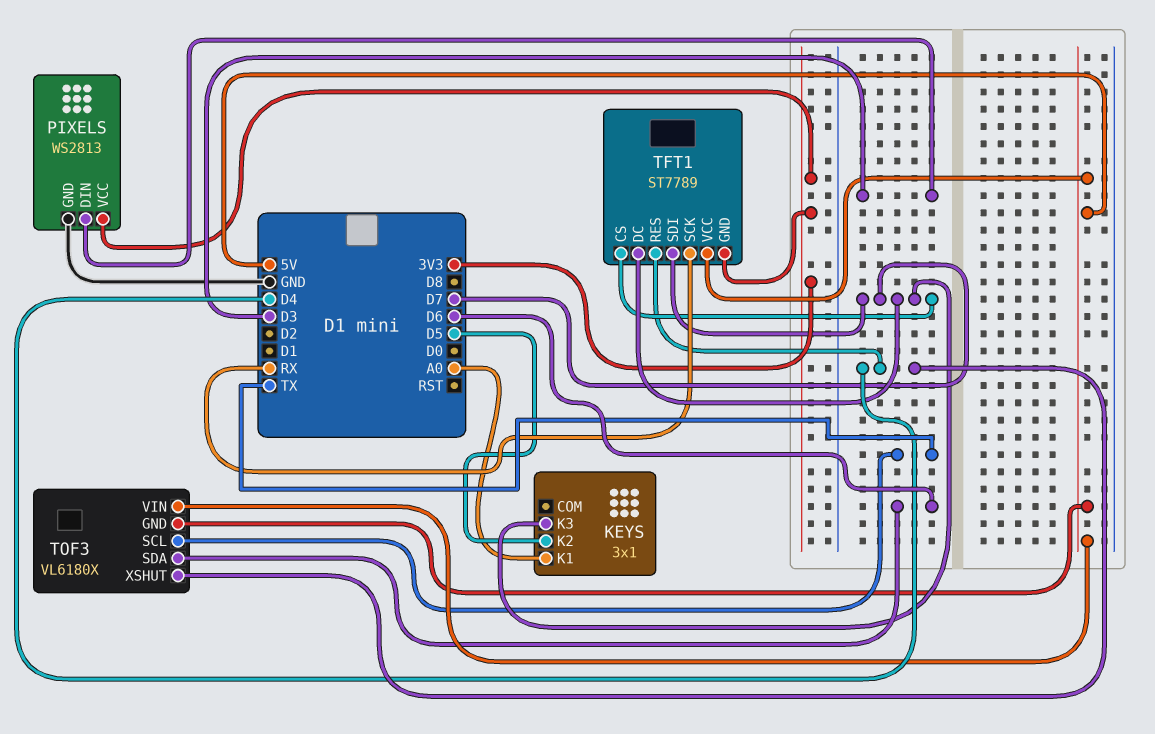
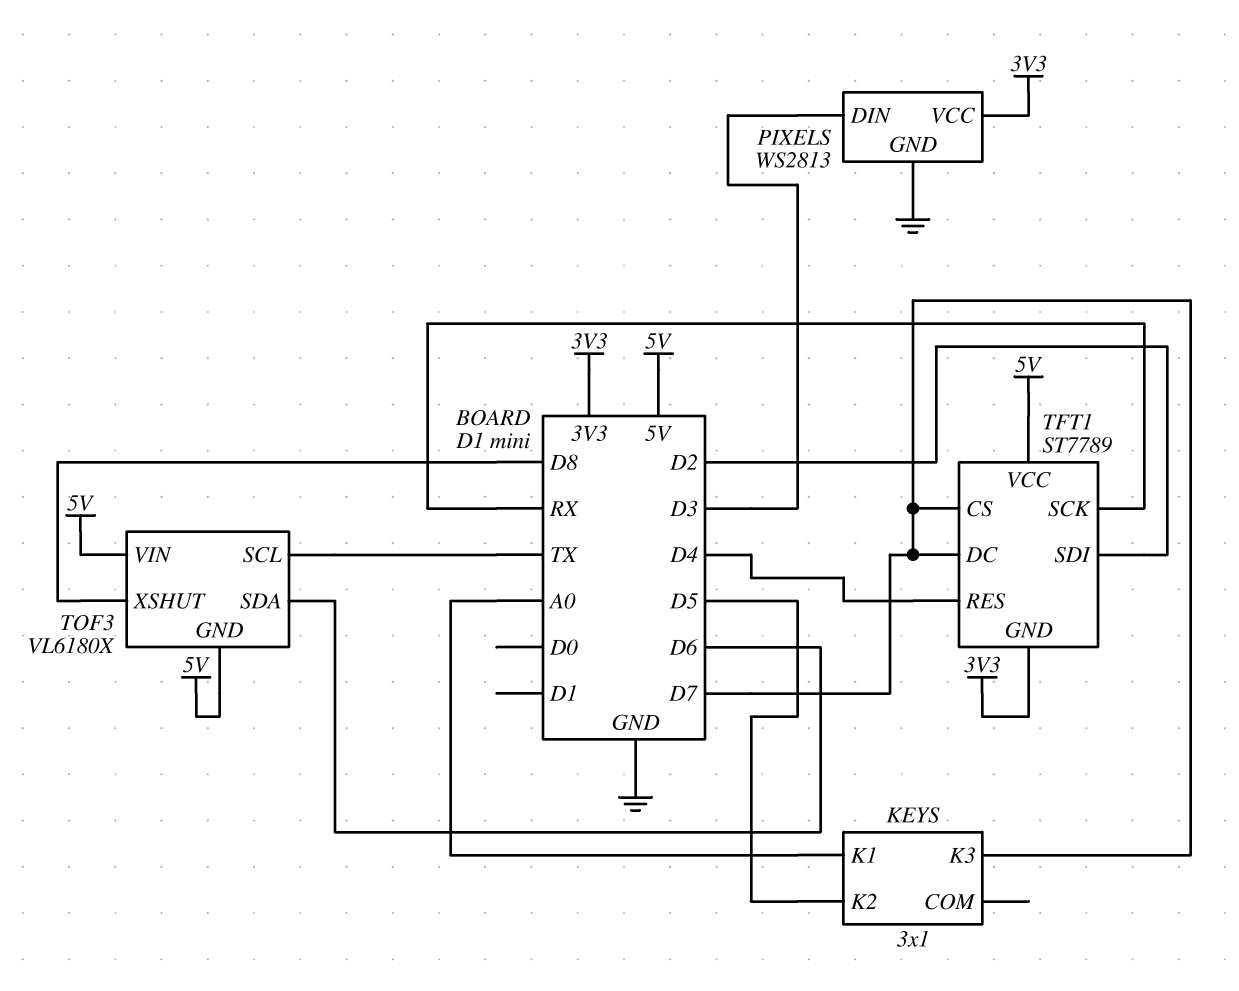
TFT1 pin SDI: D7 -> D2
TOF3 pin XSHUT: D4 -> D8

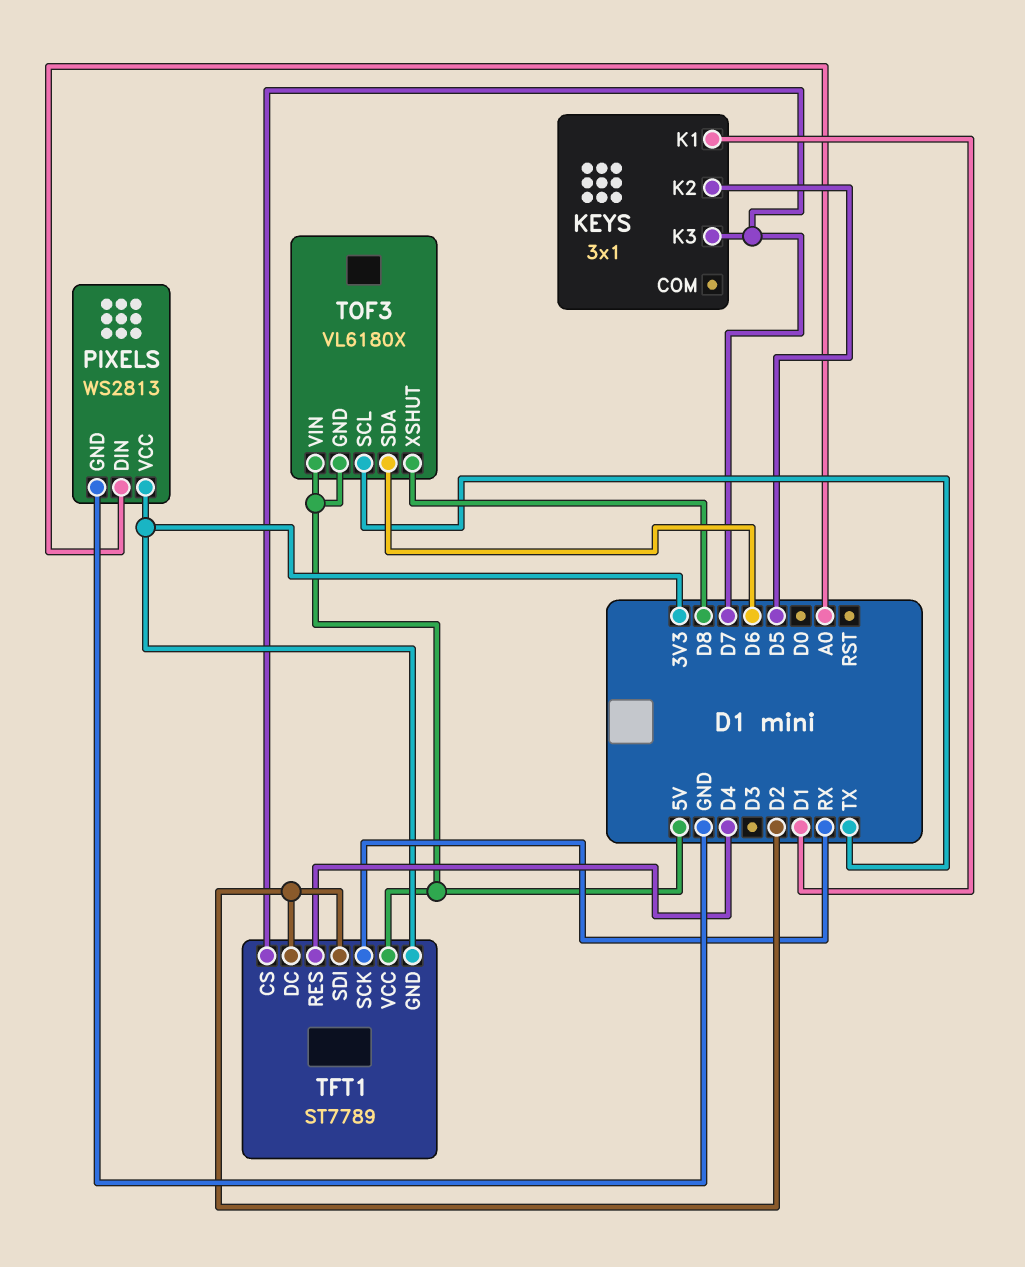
KEYS pin K1: A0 -> D1
PIXELS pin DIN: D3 -> A0
TFT1 pin DC: D7 -> D2

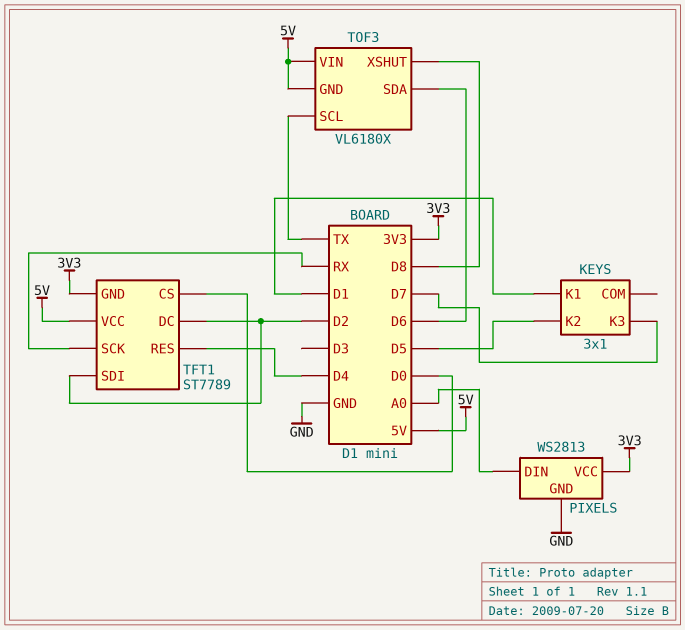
TFT1 pin CS: D7 -> D0

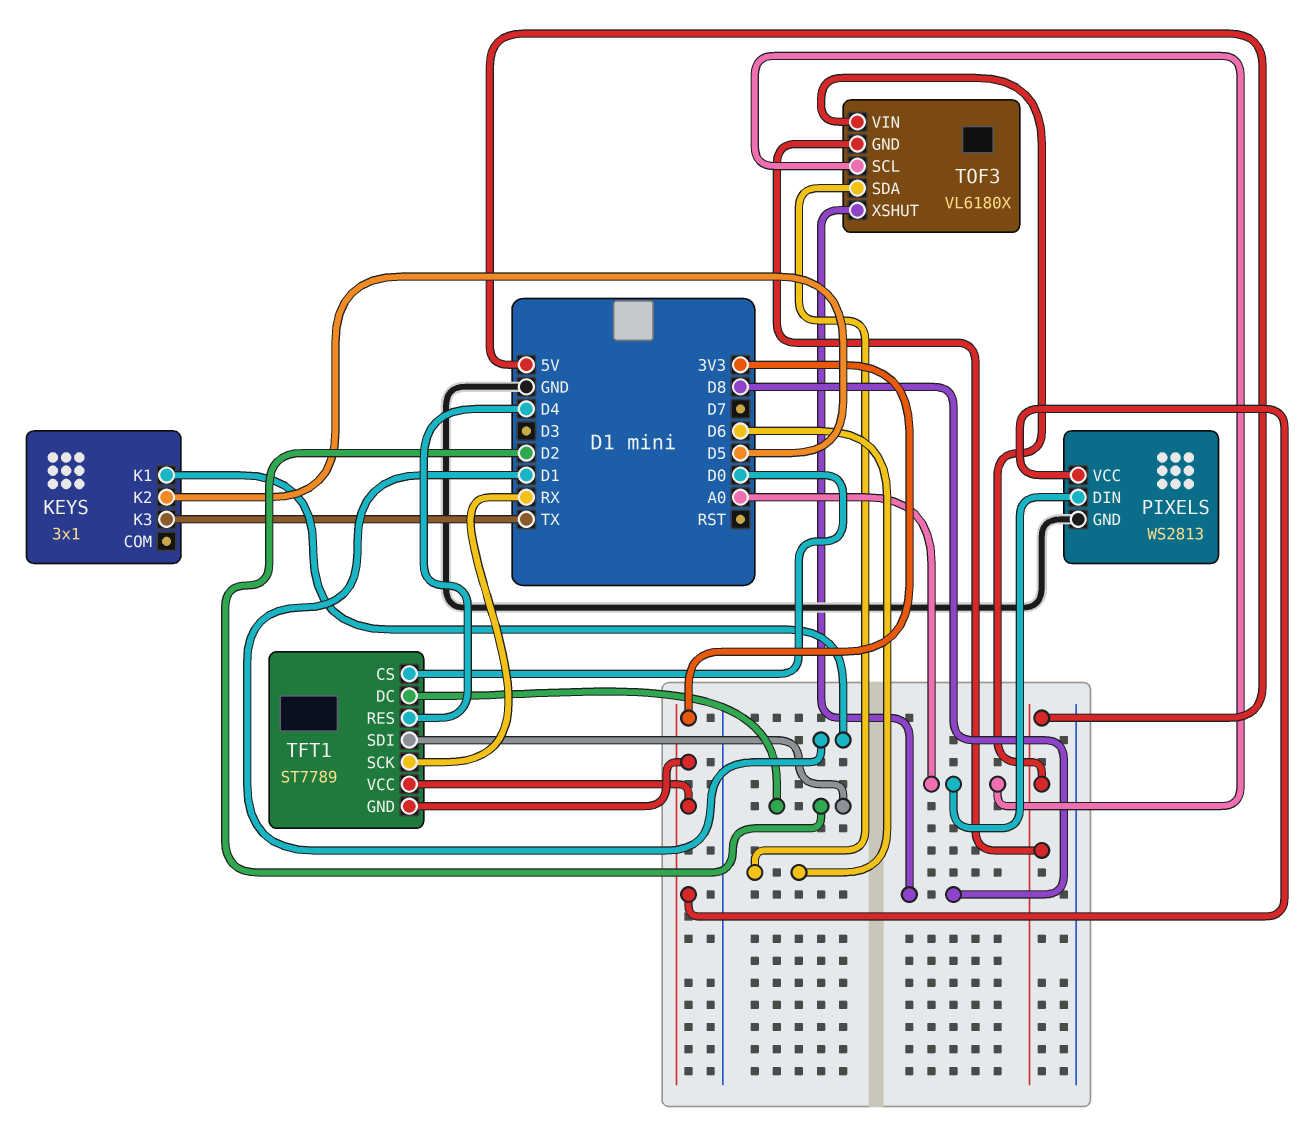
KEYS pin K3: D7 -> TX
TFT1 pin VCC: 5V -> 3V3
TOF3 pin SCL: TX -> A0

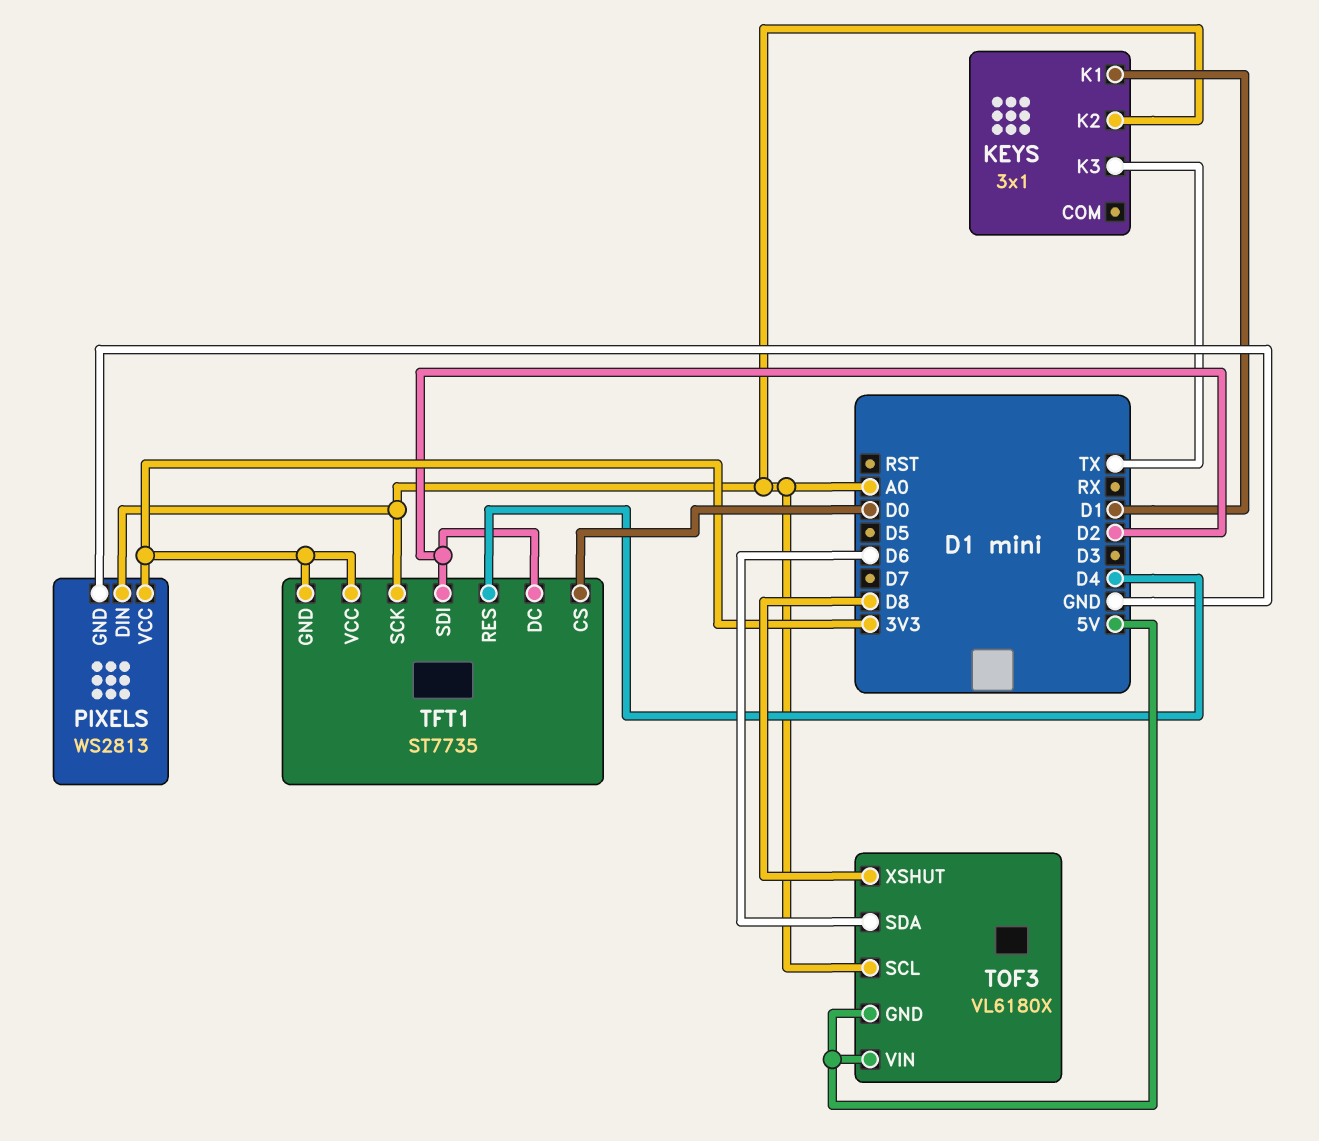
KEYS pin K2: D5 -> A0
TFT1: ST7789 -> ST7735
TFT1 pin SCK: RX -> A0

